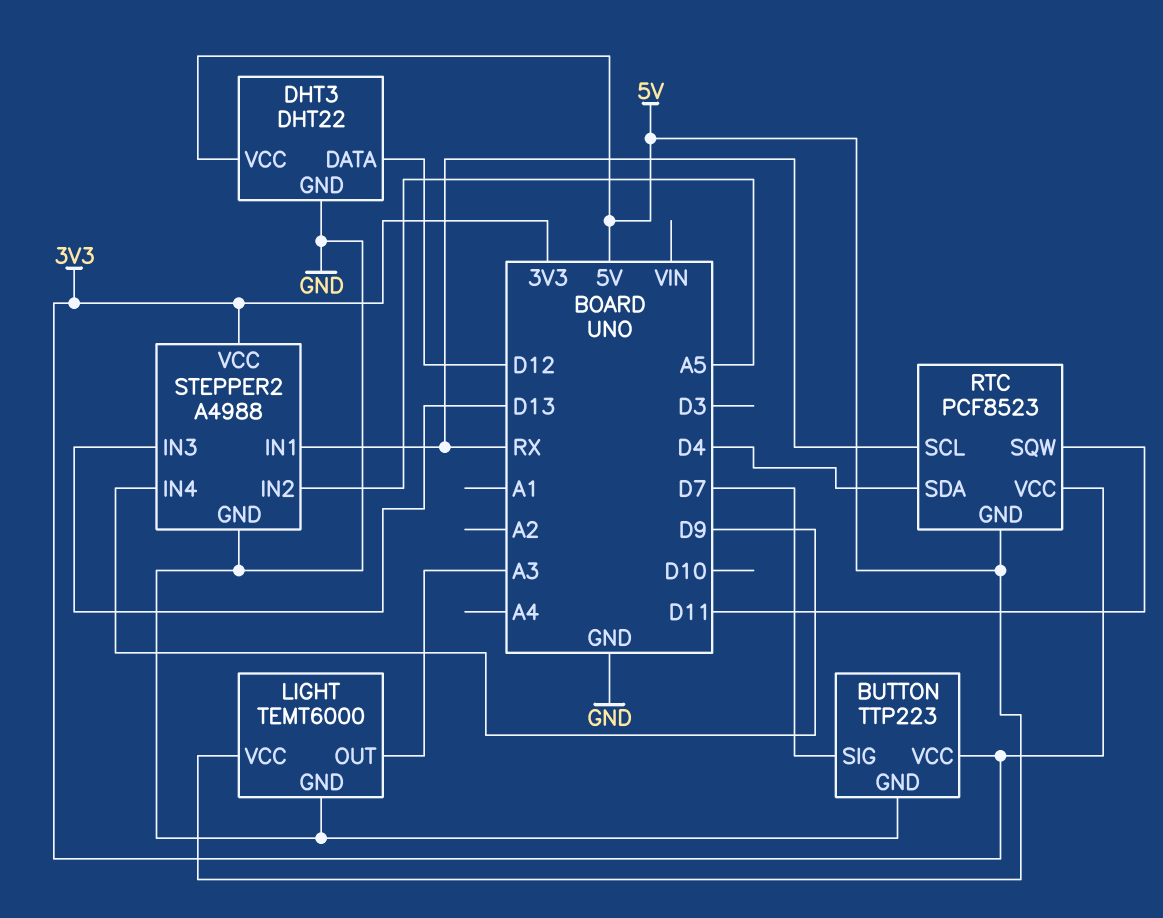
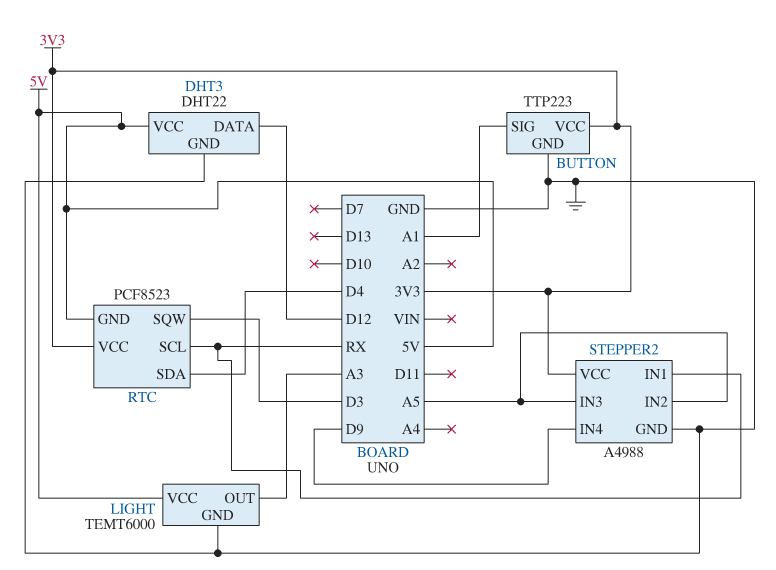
BUTTON pin SIG: D7 -> A1
RTC pin SQW: D11 -> D3
STEPPER2 pin IN3: D13 -> A5

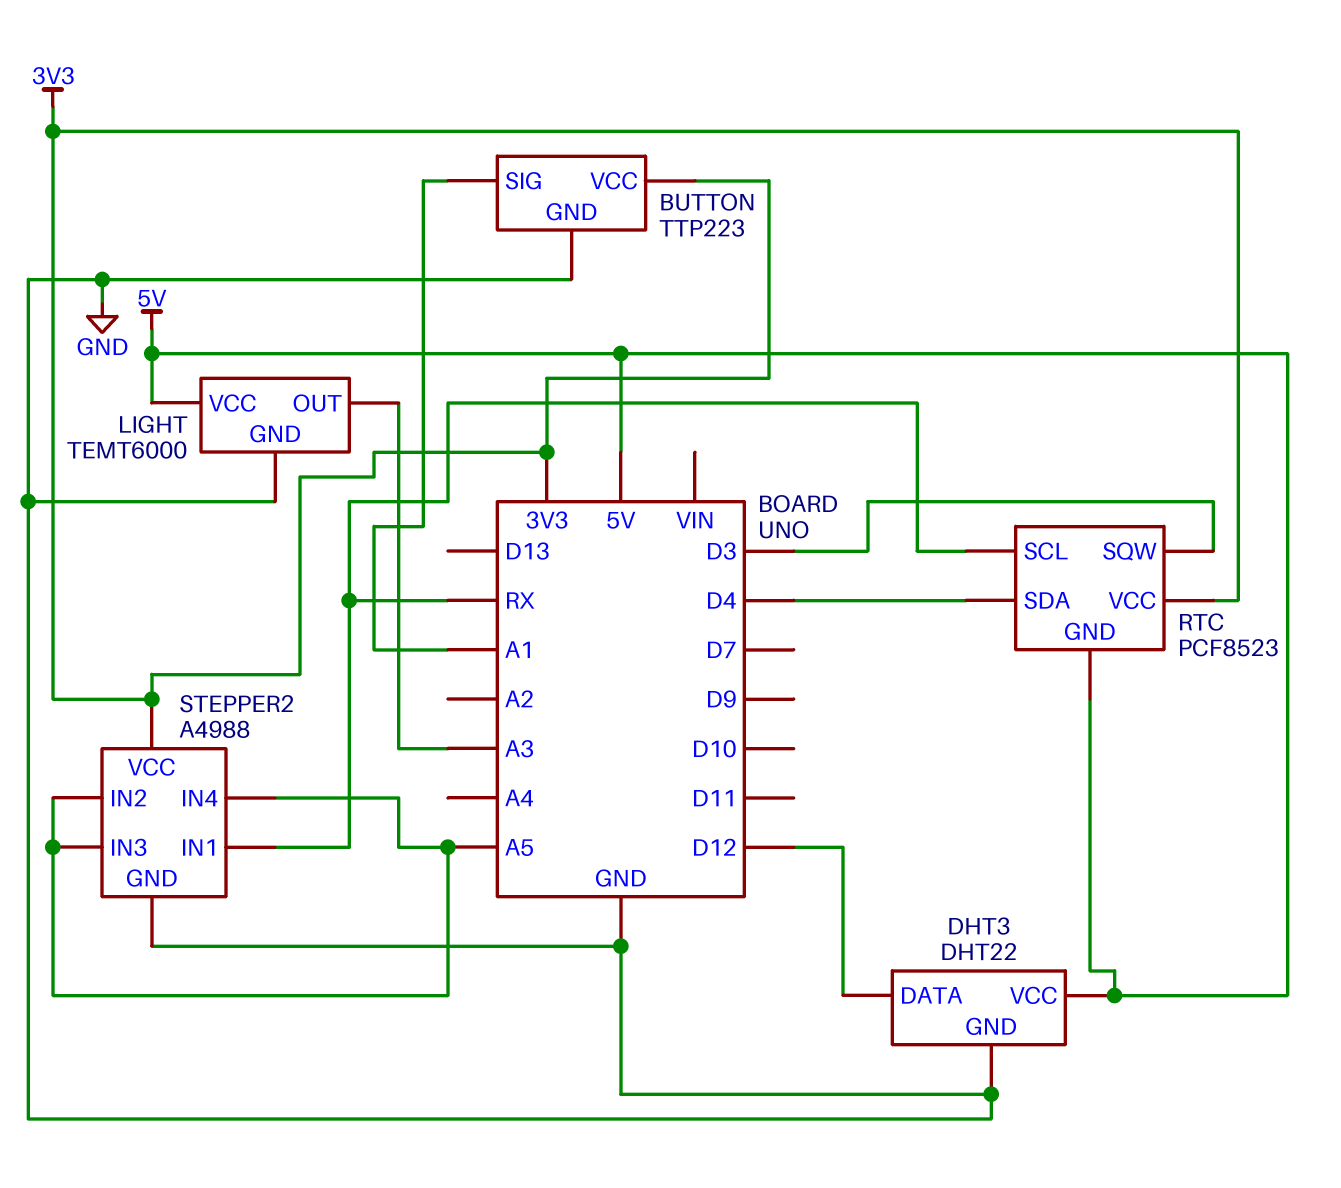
STEPPER2 pin IN4: D9 -> A5

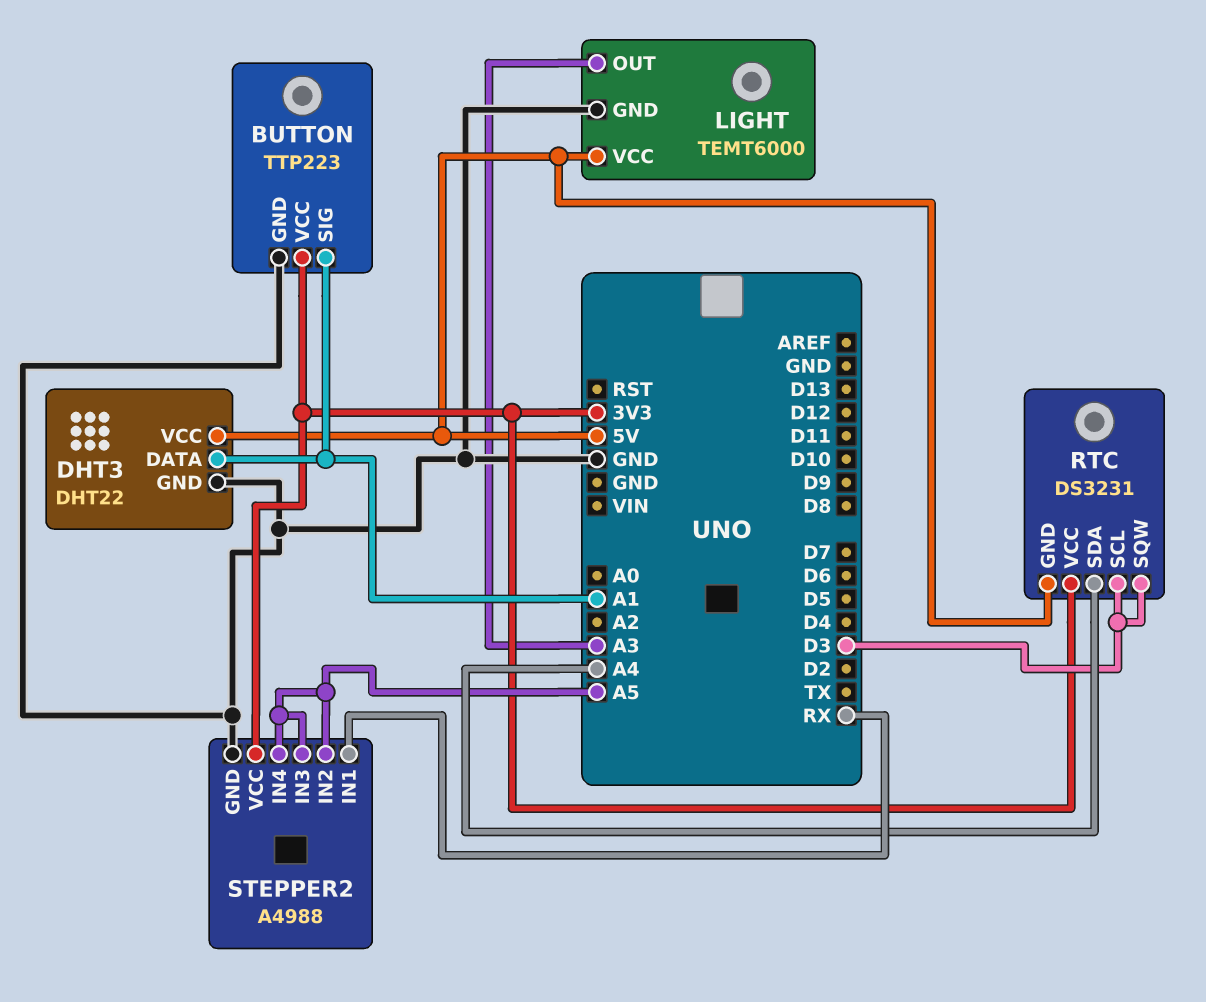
DHT3 pin DATA: D12 -> A1
RTC: PCF8523 -> DS3231
RTC pin SCL: RX -> D3
RTC pin SDA: D4 -> A4

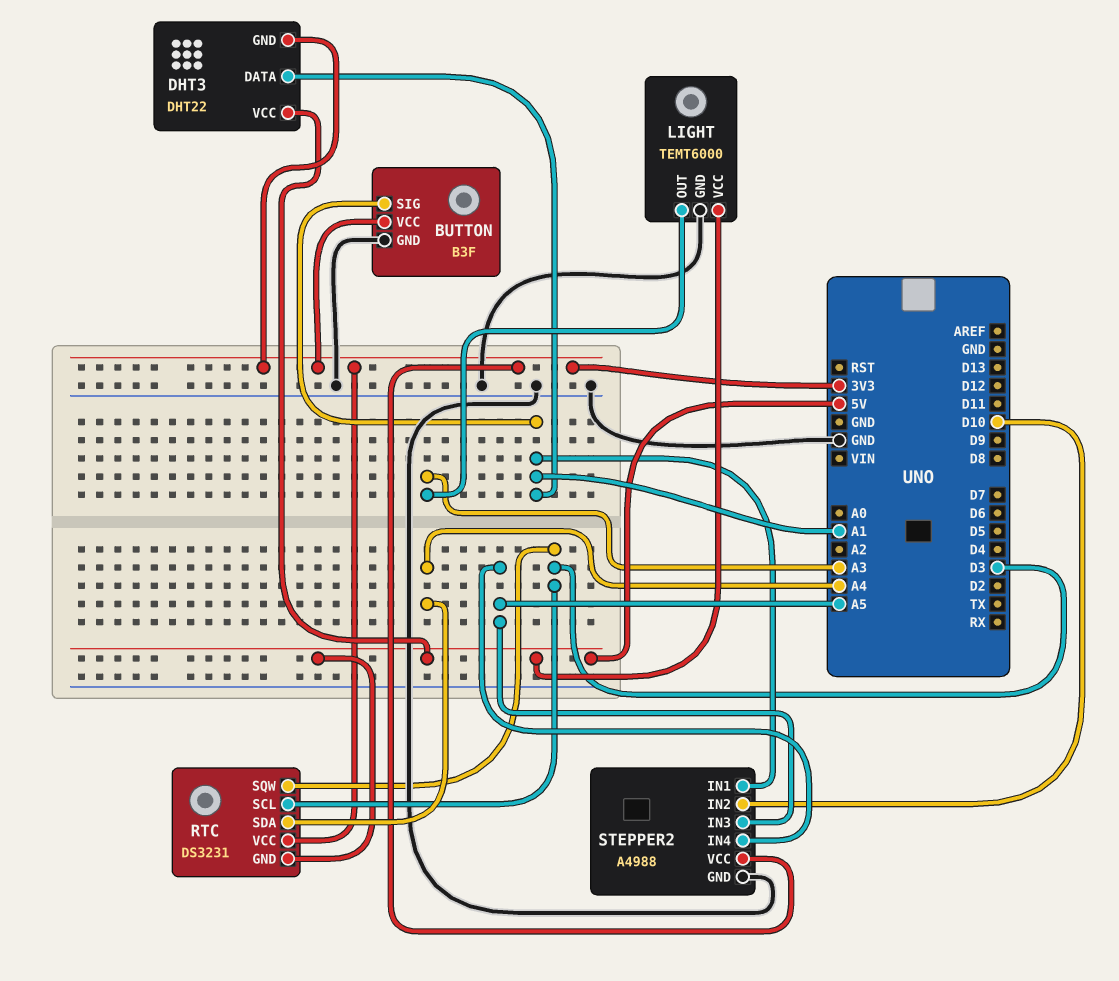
BUTTON: TTP223 -> B3F
DHT3 pin GND: GND -> 3V3
STEPPER2 pin IN1: RX -> A1
STEPPER2 pin IN2: A5 -> D10

